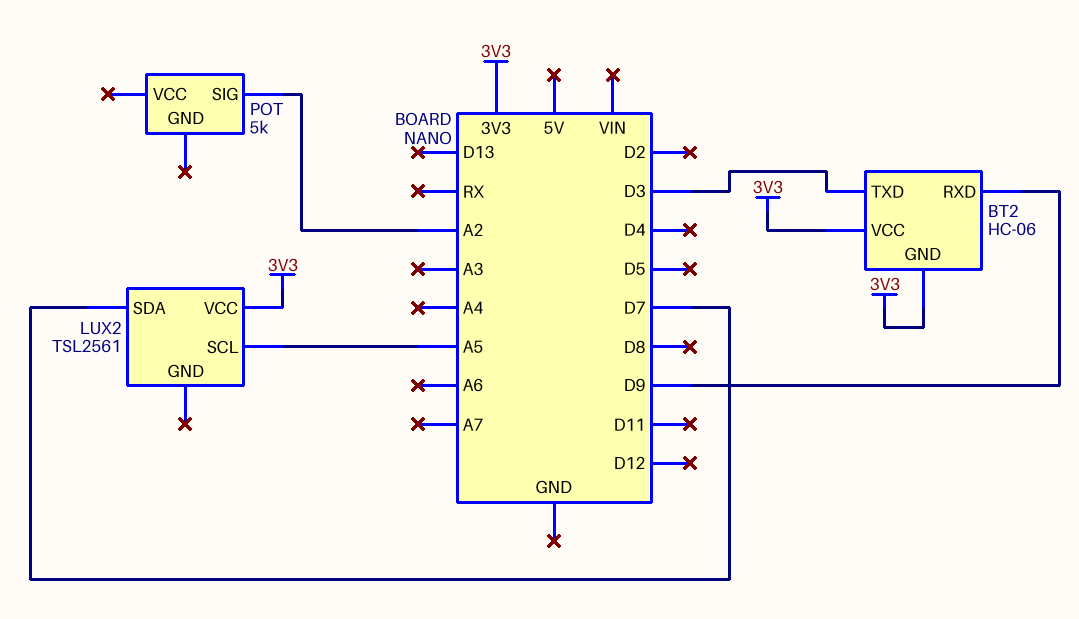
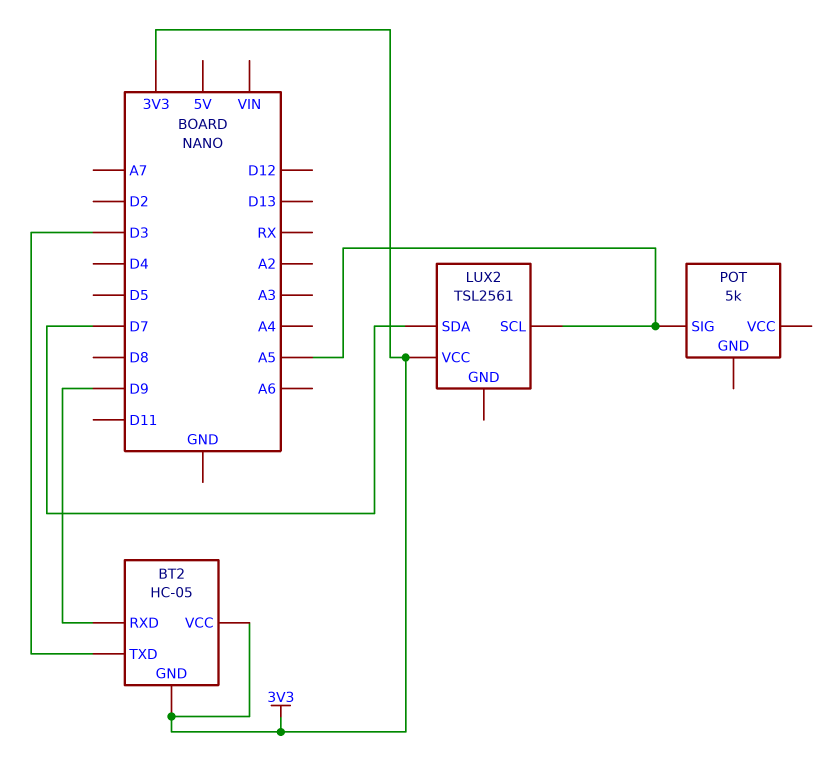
BT2: HC-06 -> HC-05
POT pin SIG: A2 -> A5

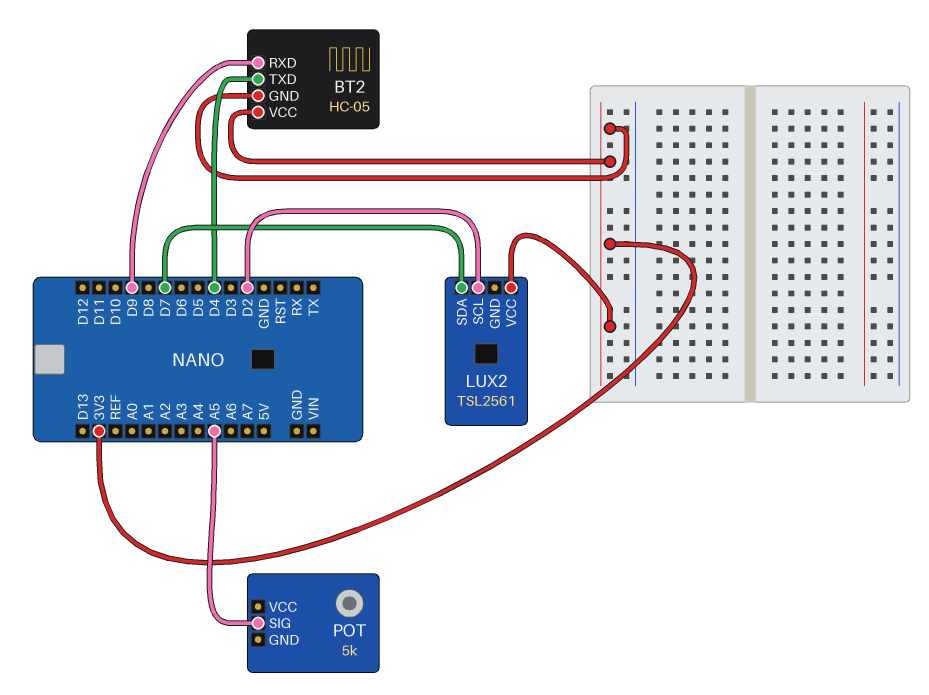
BT2 pin TXD: D3 -> D4
LUX2 pin SCL: A5 -> D2

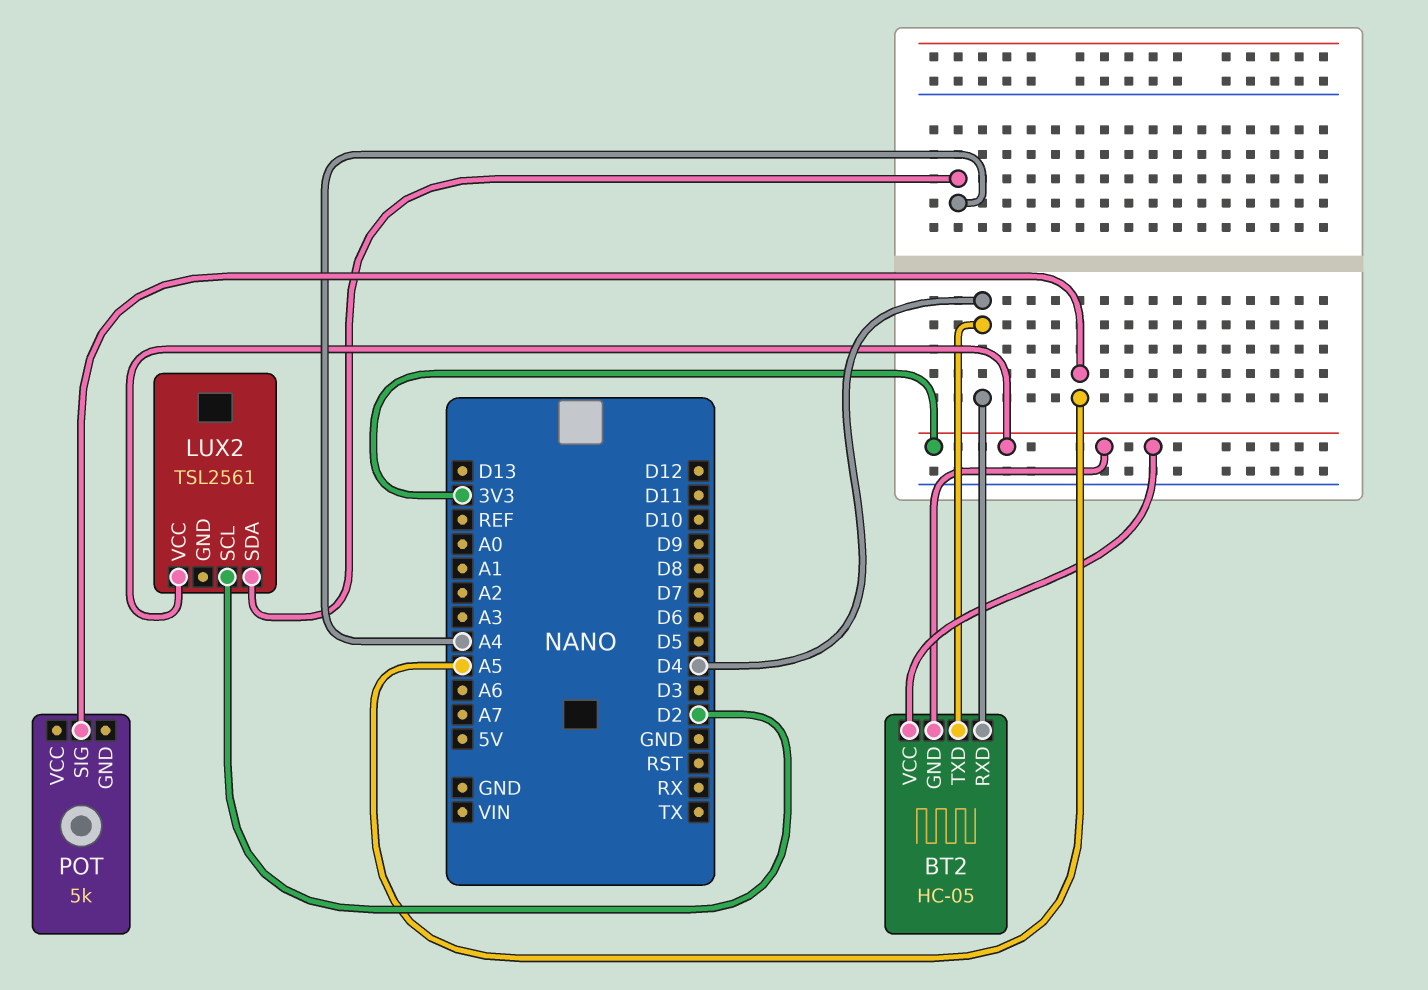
BT2 pin RXD: D9 -> D4
LUX2 pin SDA: D7 -> A4

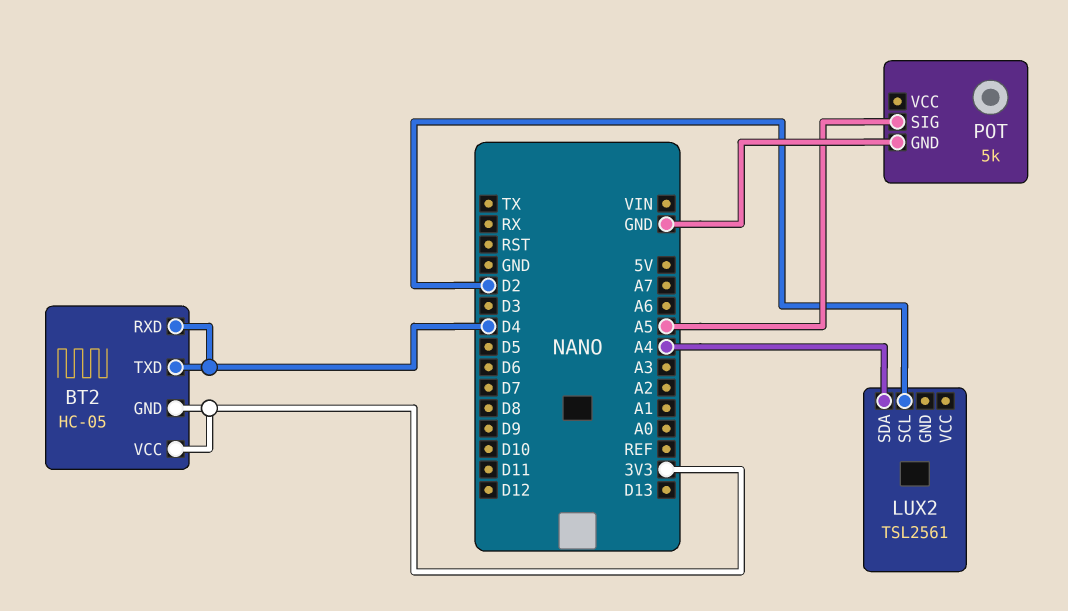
LUX2 pin VCC: 3V3 -> none
POT pin GND: none -> GND

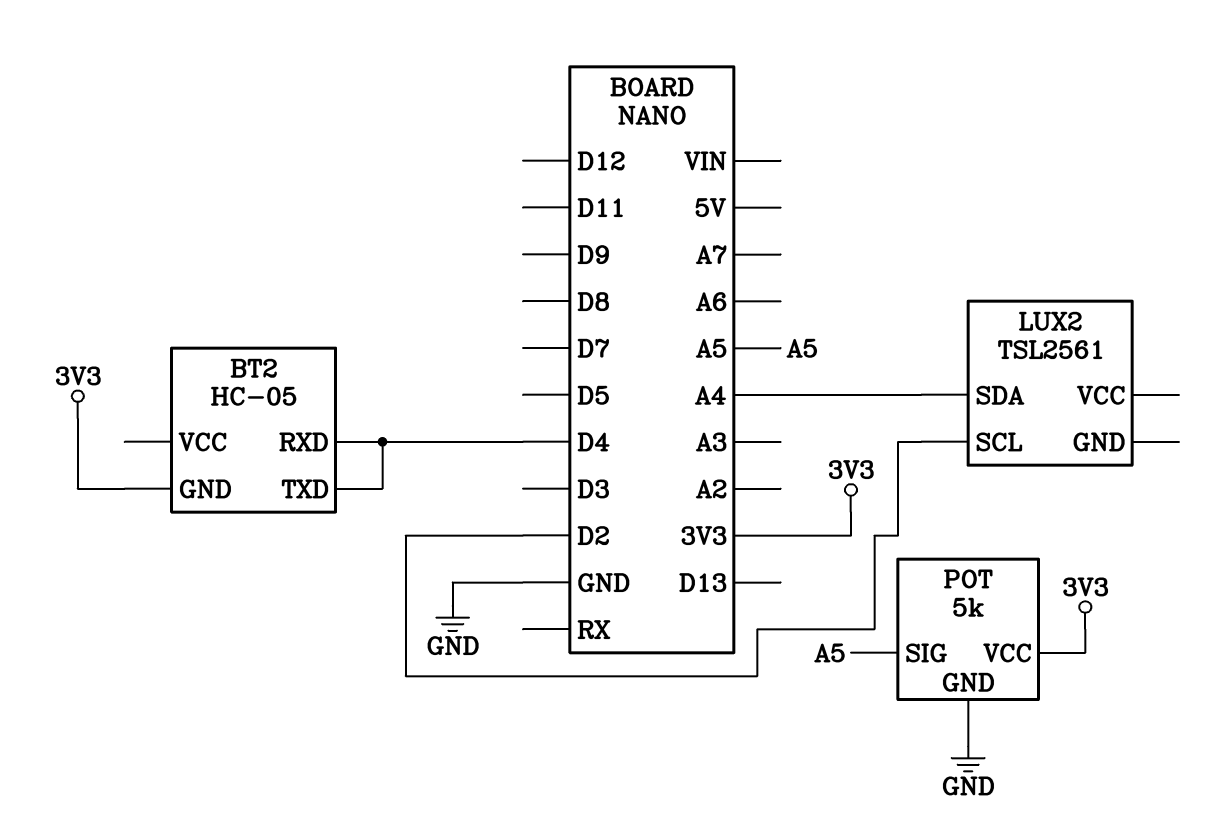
BT2 pin VCC: 3V3 -> none
POT pin VCC: none -> 3V3

